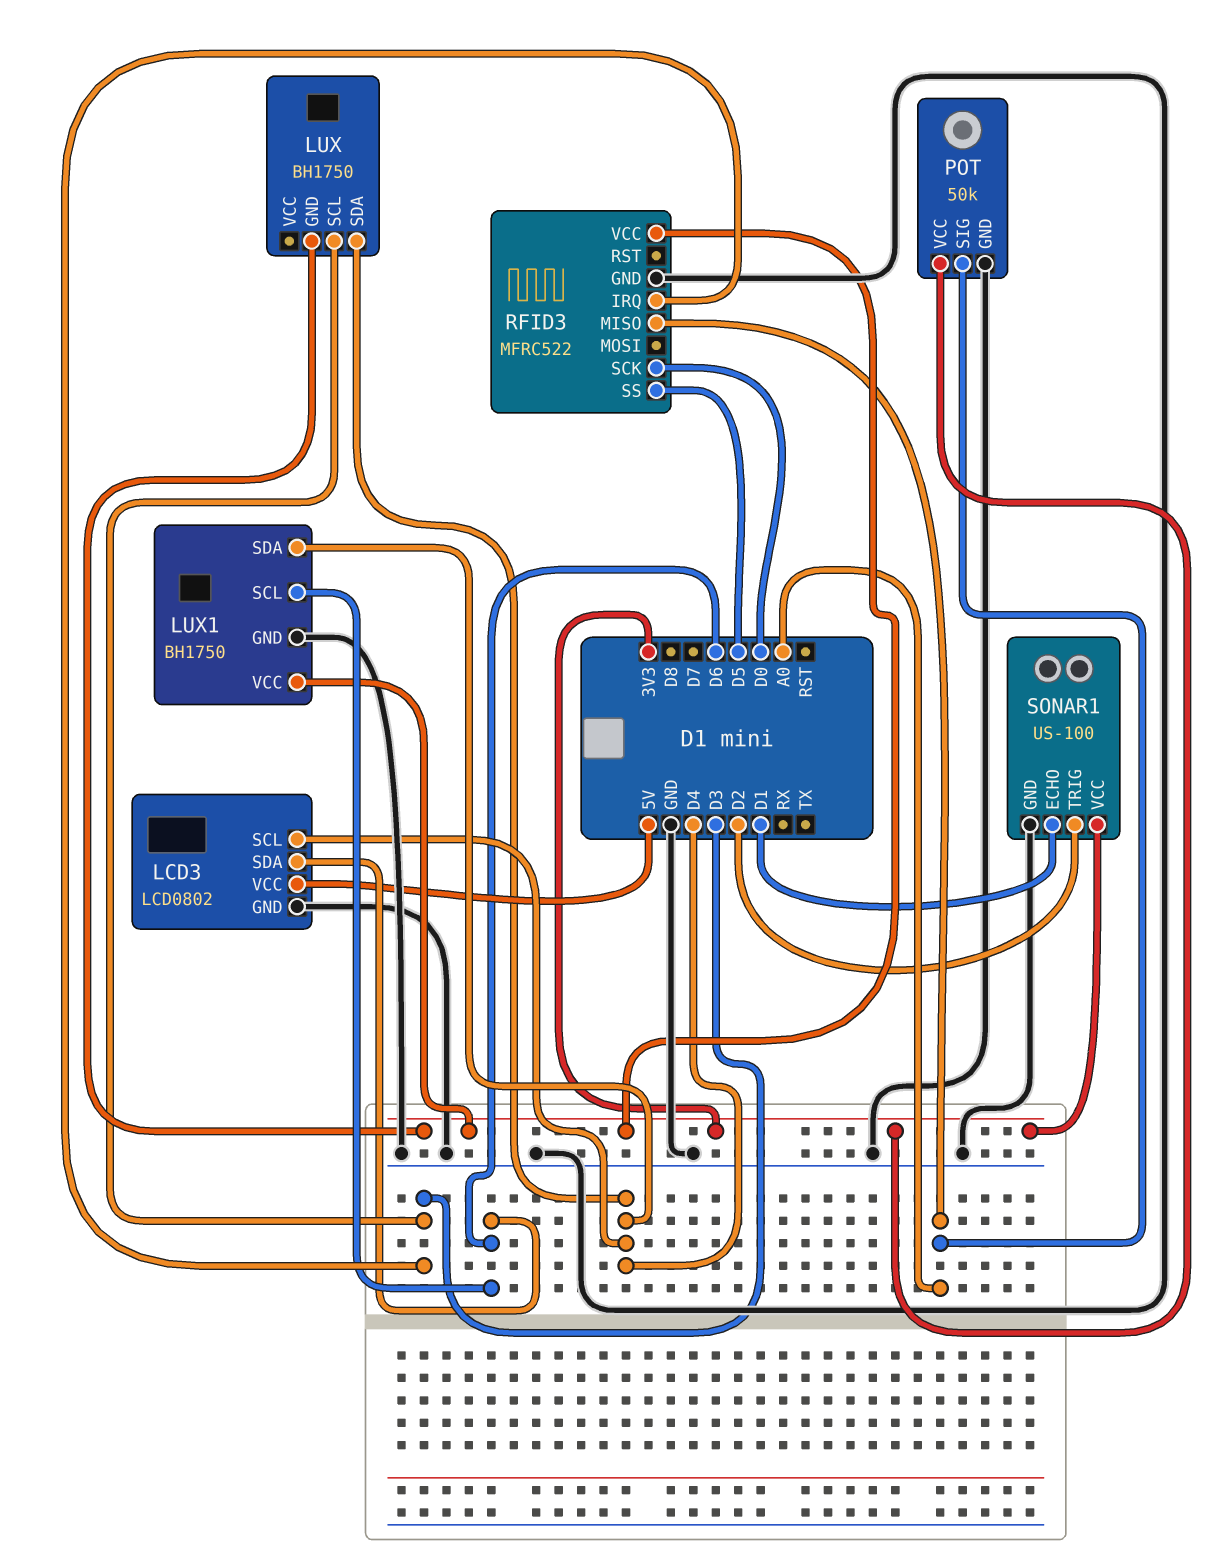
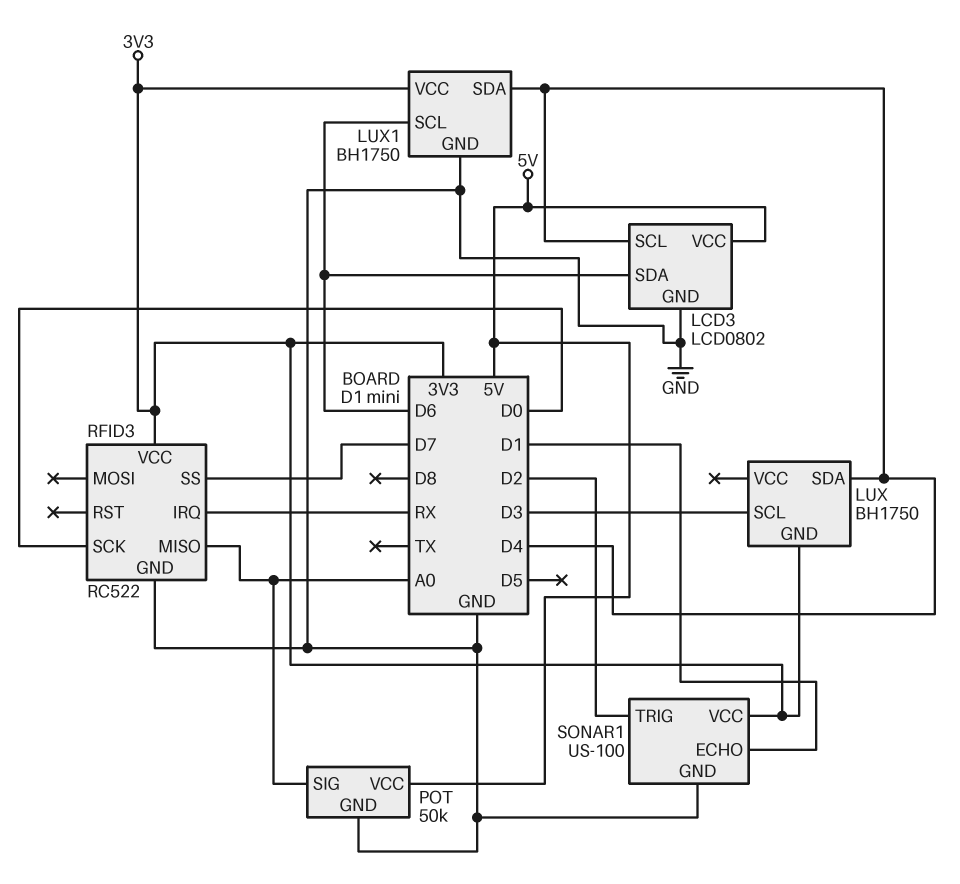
POT pin VCC: 3V3 -> 5V
RFID3: MFRC522 -> RC522
RFID3 pin IRQ: D3 -> RX
RFID3 pin SS: D5 -> D7

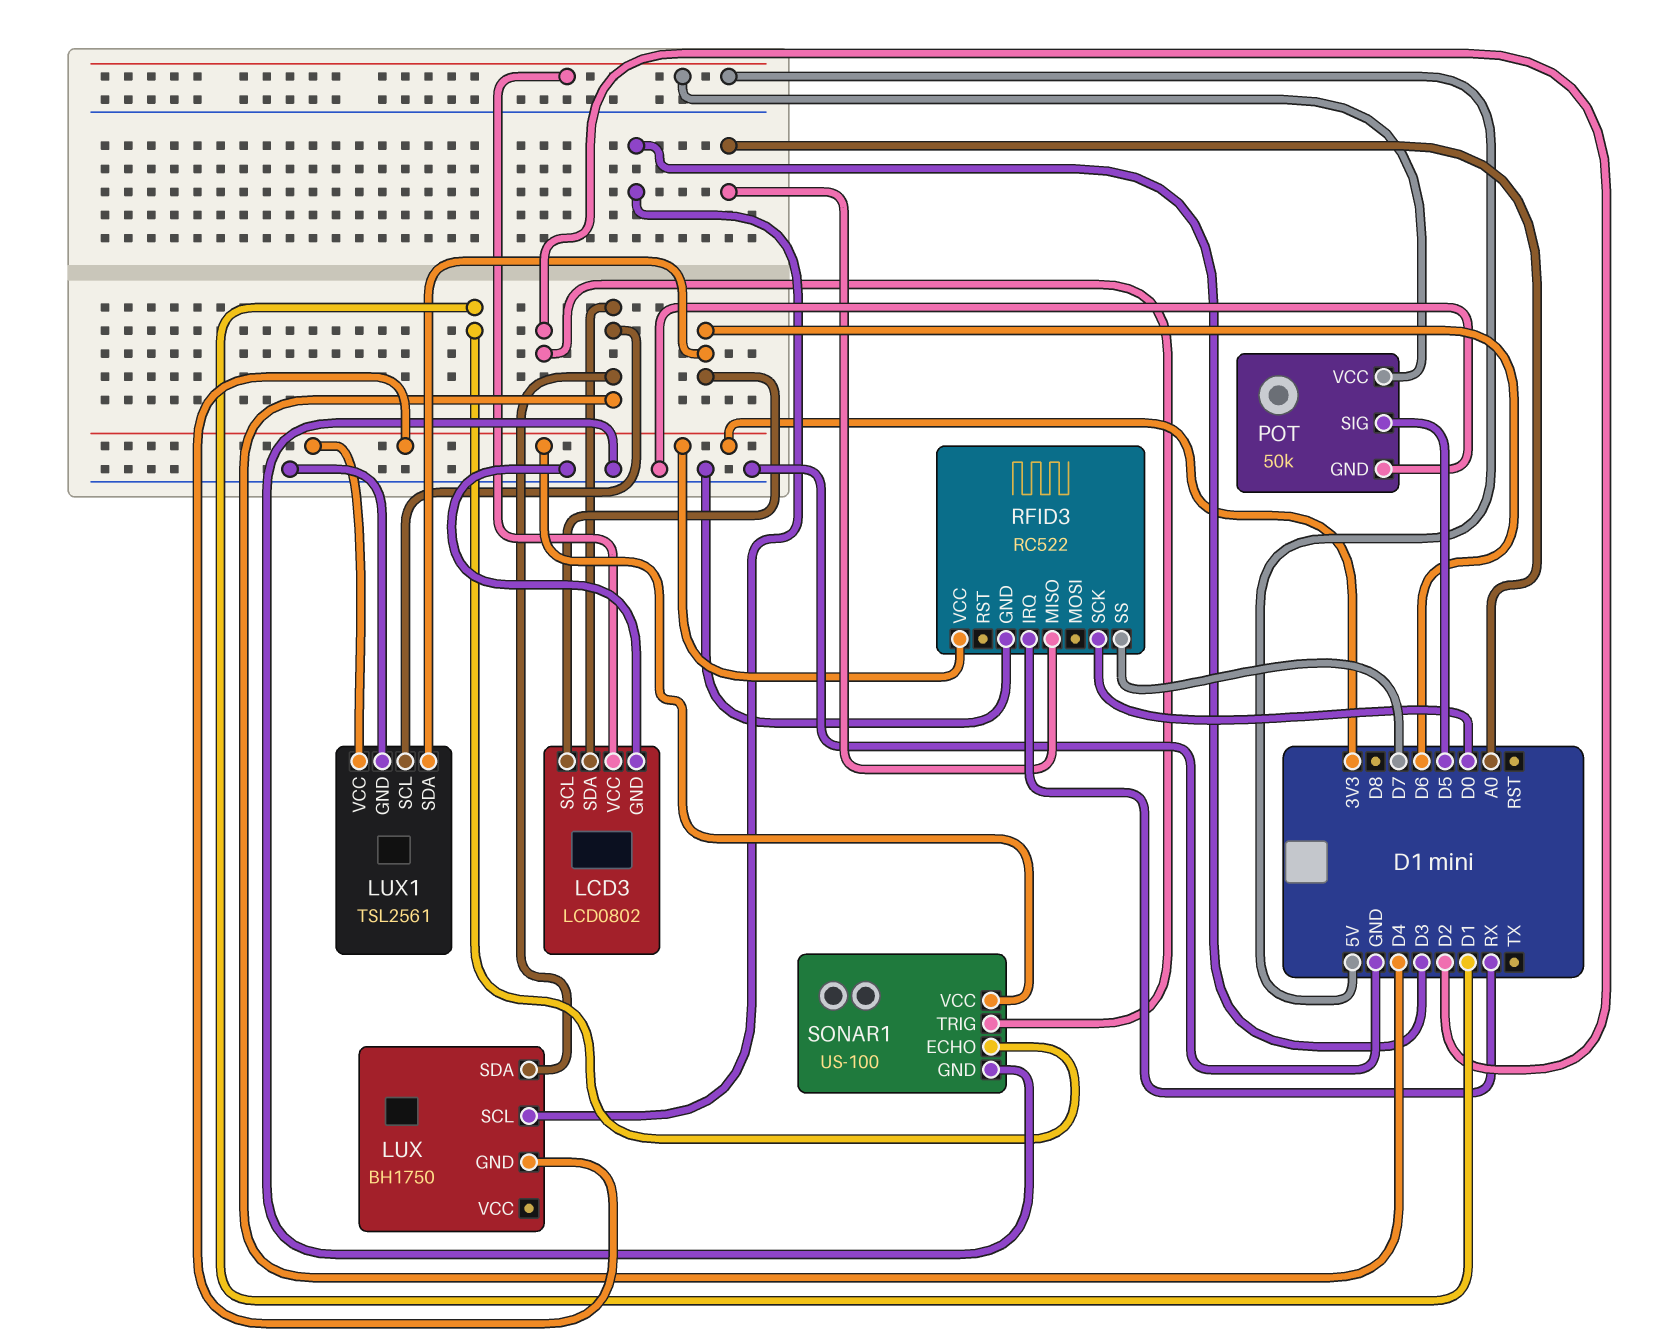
LCD3 pin SCL: D4 -> D6
LCD3 pin SDA: D6 -> D4
LUX1: BH1750 -> TSL2561
LUX1 pin SCL: D6 -> D4
LUX1 pin SDA: D4 -> D6
POT pin SIG: A0 -> D5

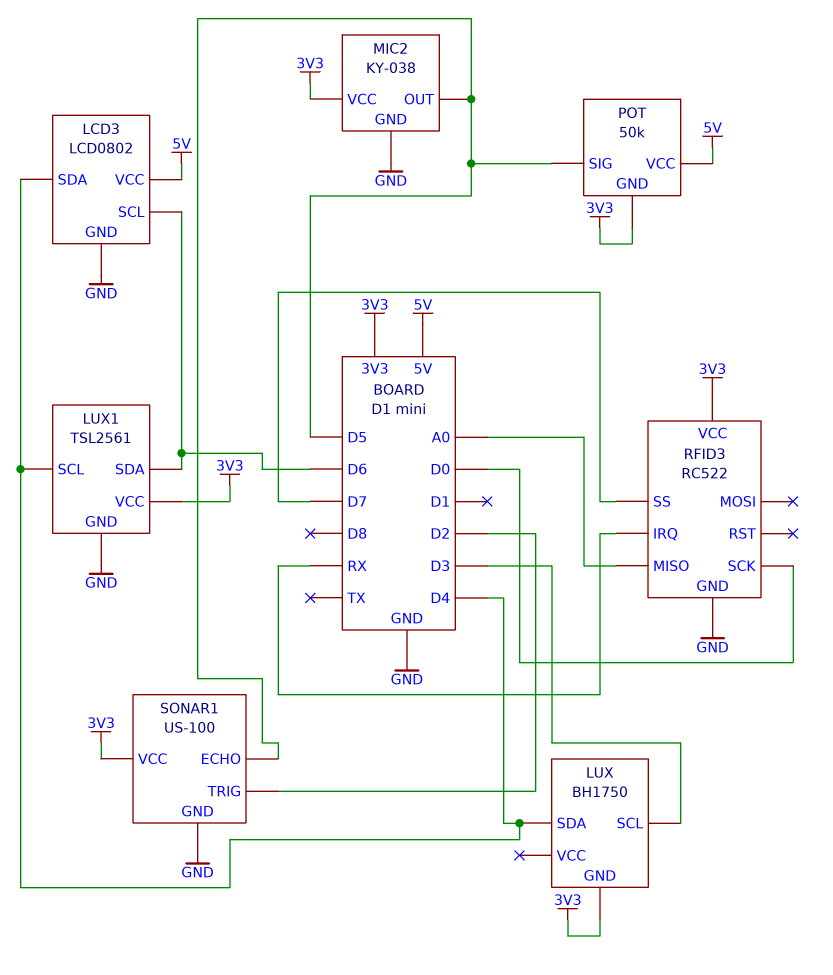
MIC2: none -> KY-038
MIC2 pin GND: none -> GND
MIC2 pin OUT: none -> D5
MIC2 pin VCC: none -> 3V3
POT pin GND: GND -> 3V3
SONAR1 pin ECHO: D1 -> D5

